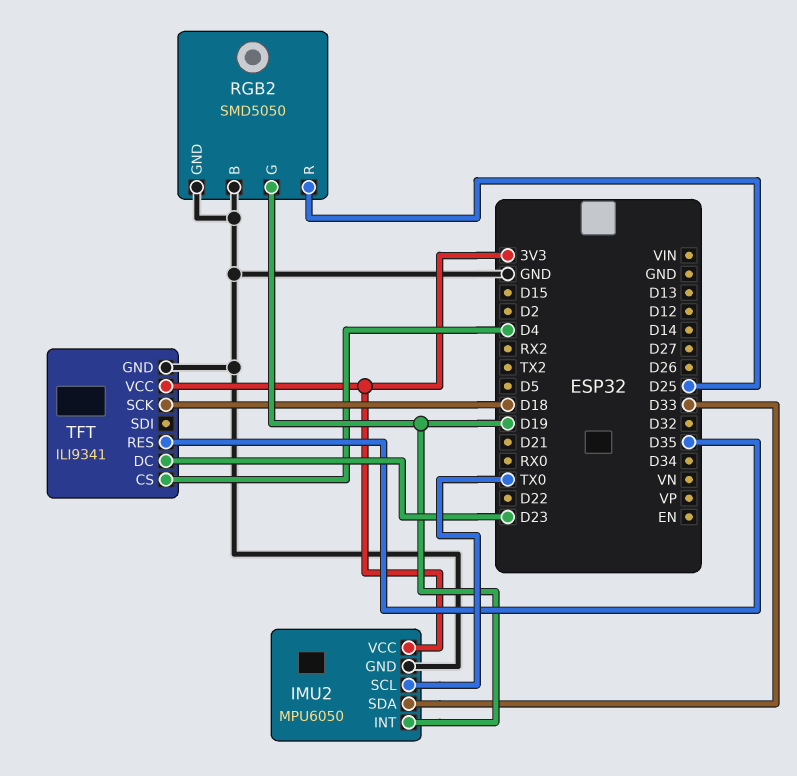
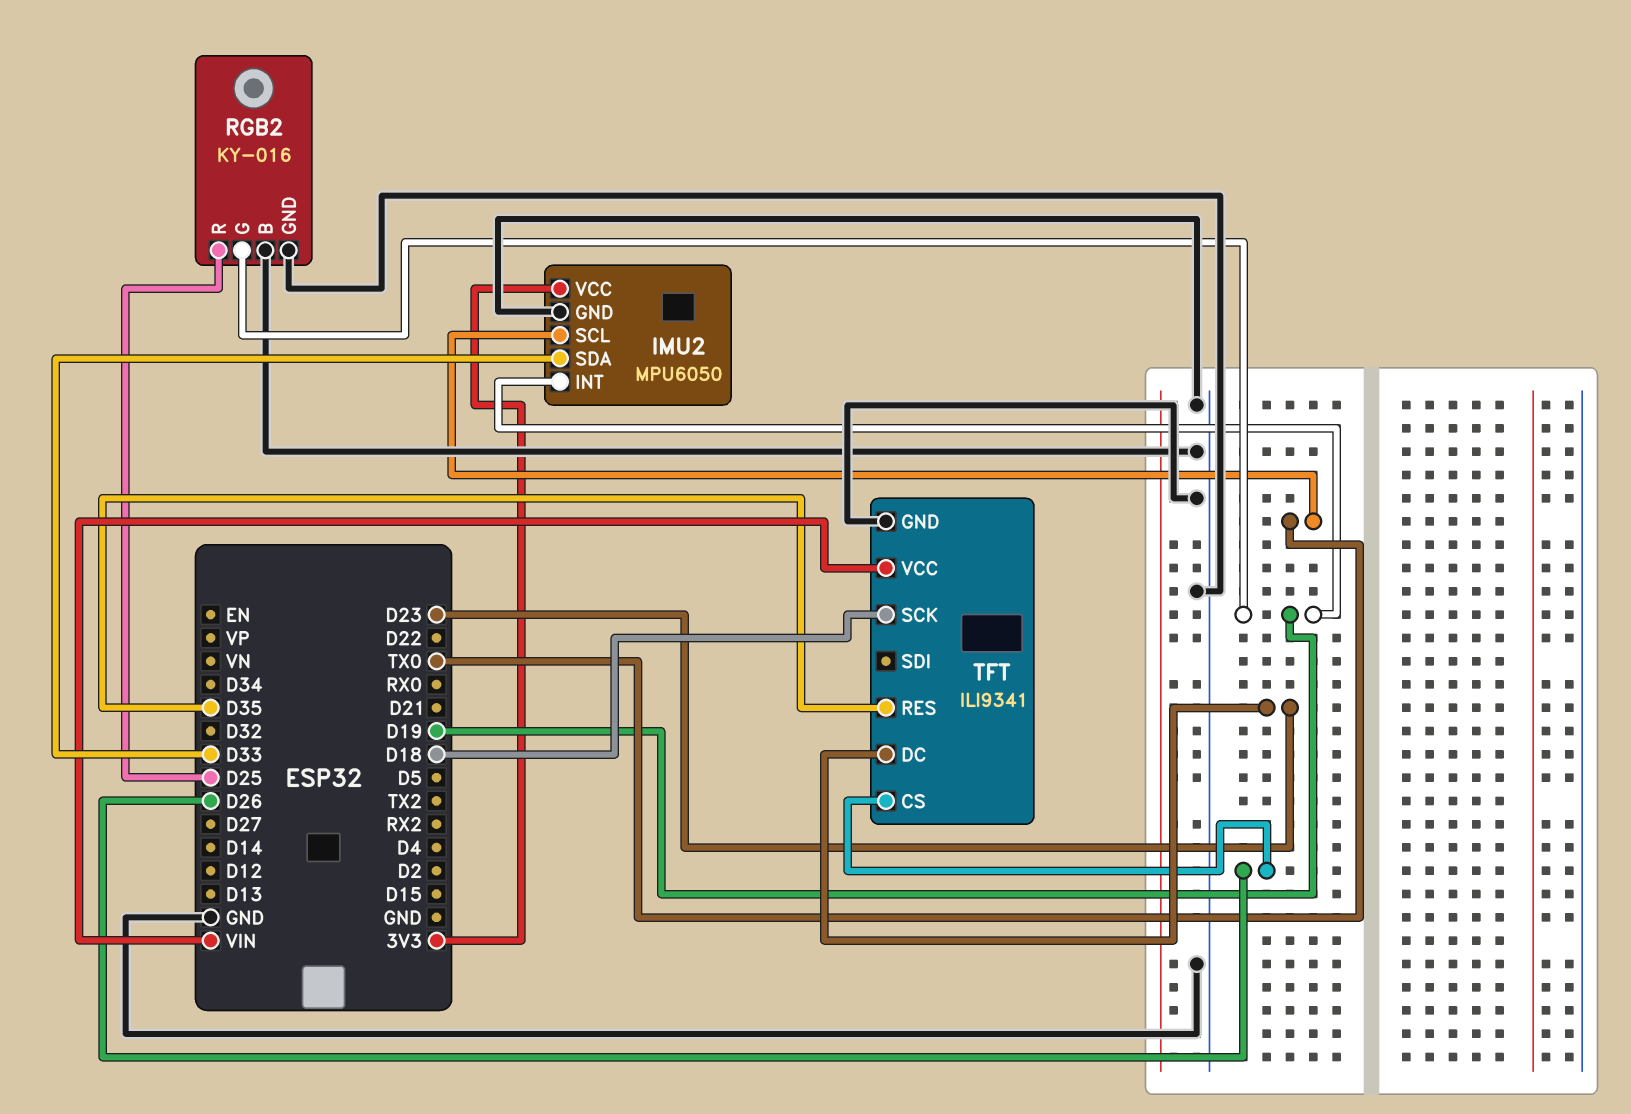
RGB2: SMD5050 -> KY-016
TFT pin CS: D4 -> D26
TFT pin VCC: 3V3 -> VIN

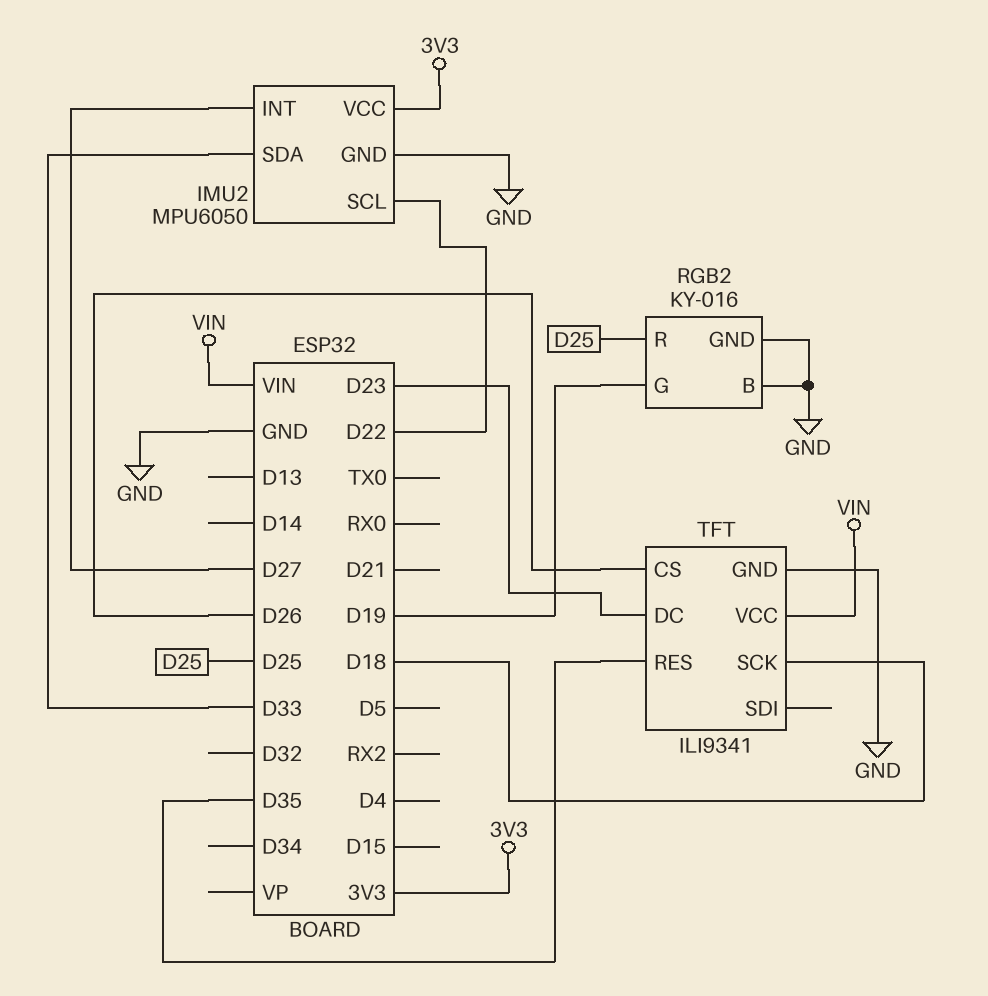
IMU2 pin INT: D19 -> D27
IMU2 pin SCL: TX0 -> D22

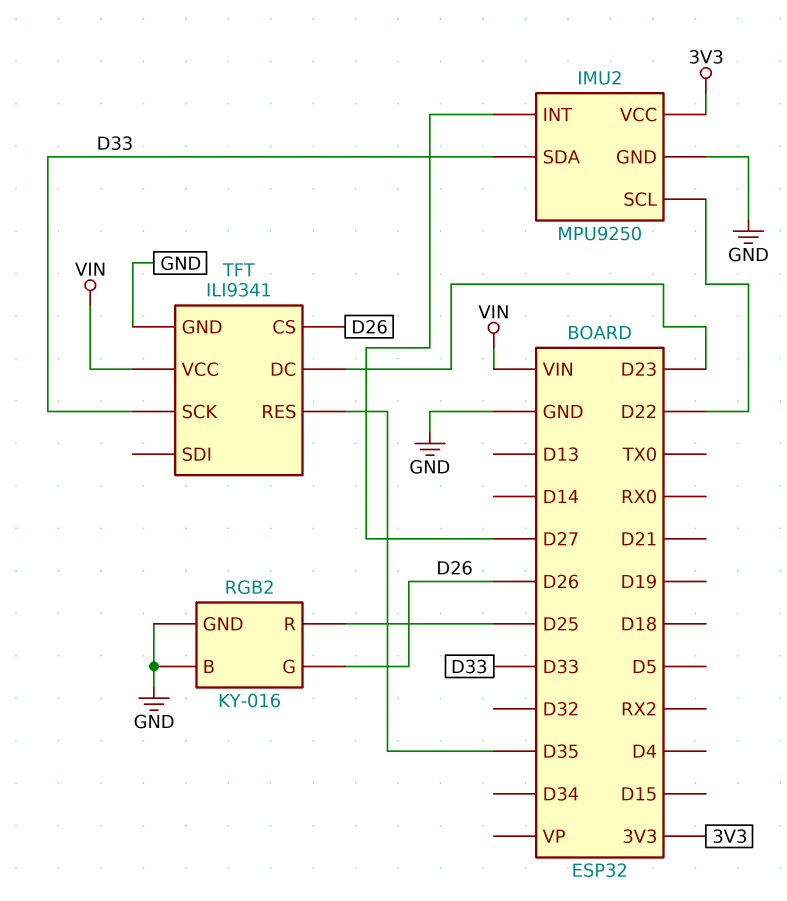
IMU2: MPU6050 -> MPU9250
RGB2 pin G: D19 -> D26
TFT pin SCK: D18 -> D33

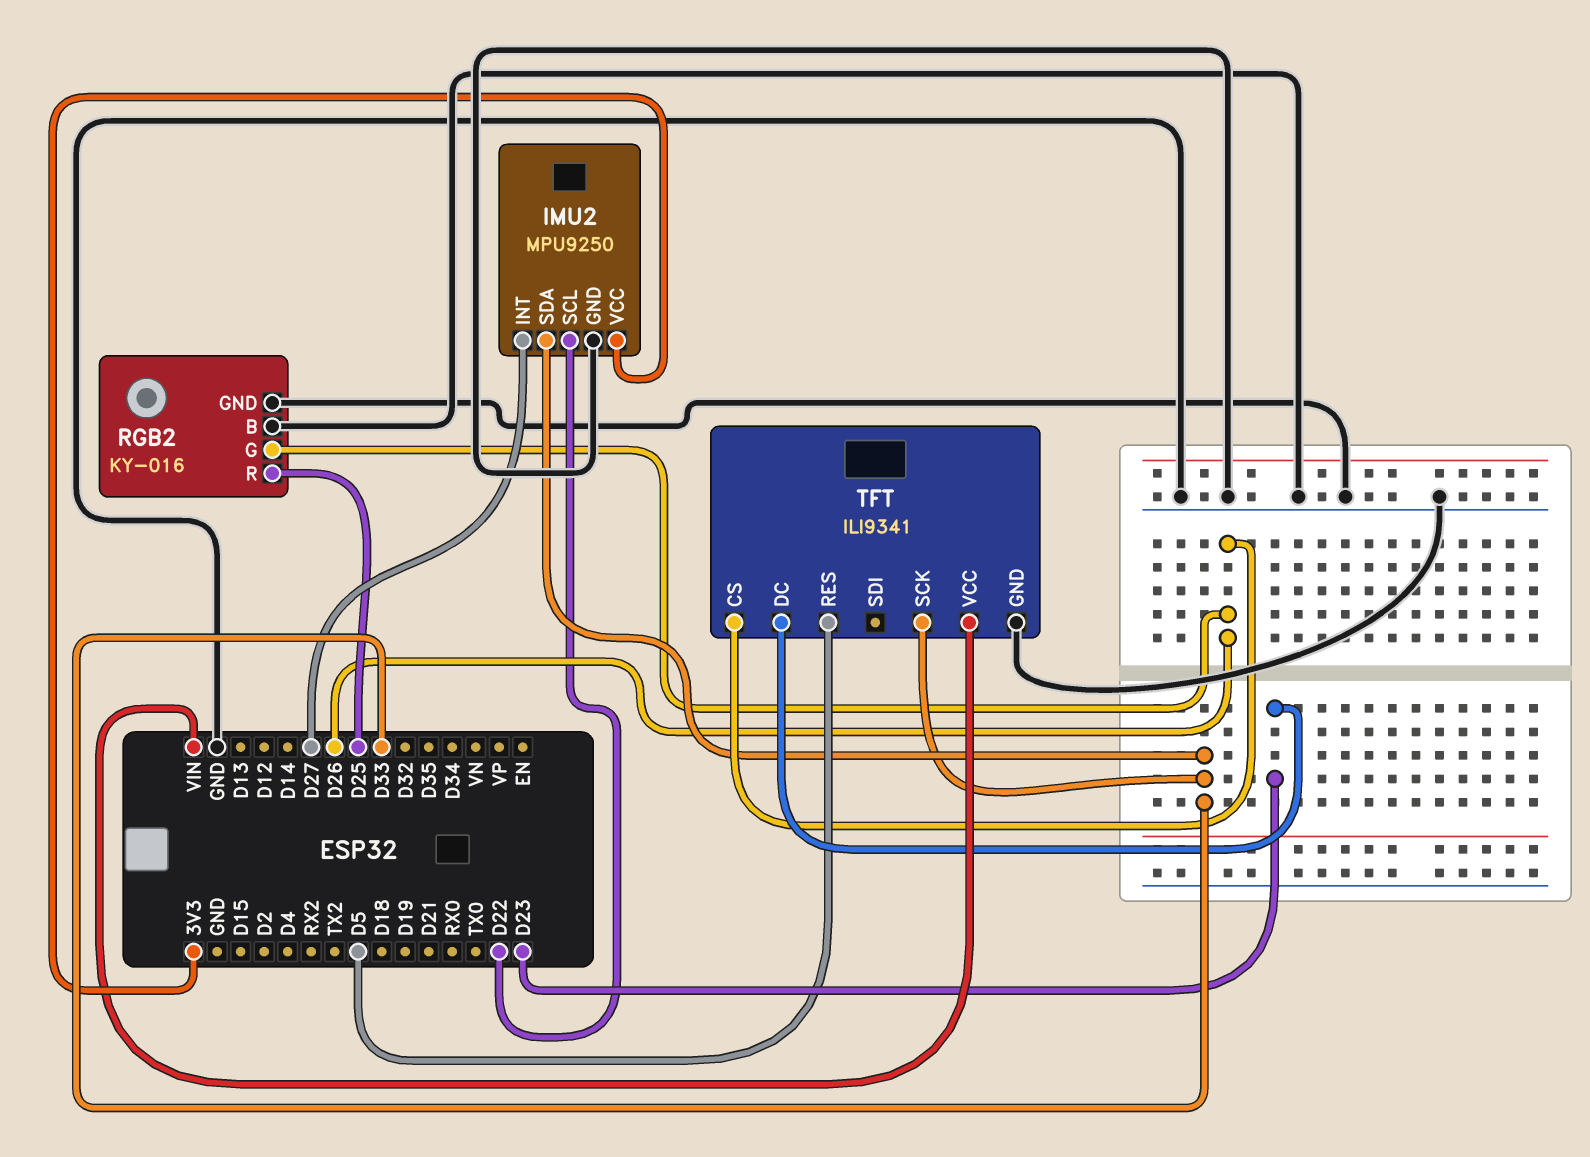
TFT pin RES: D35 -> D5

